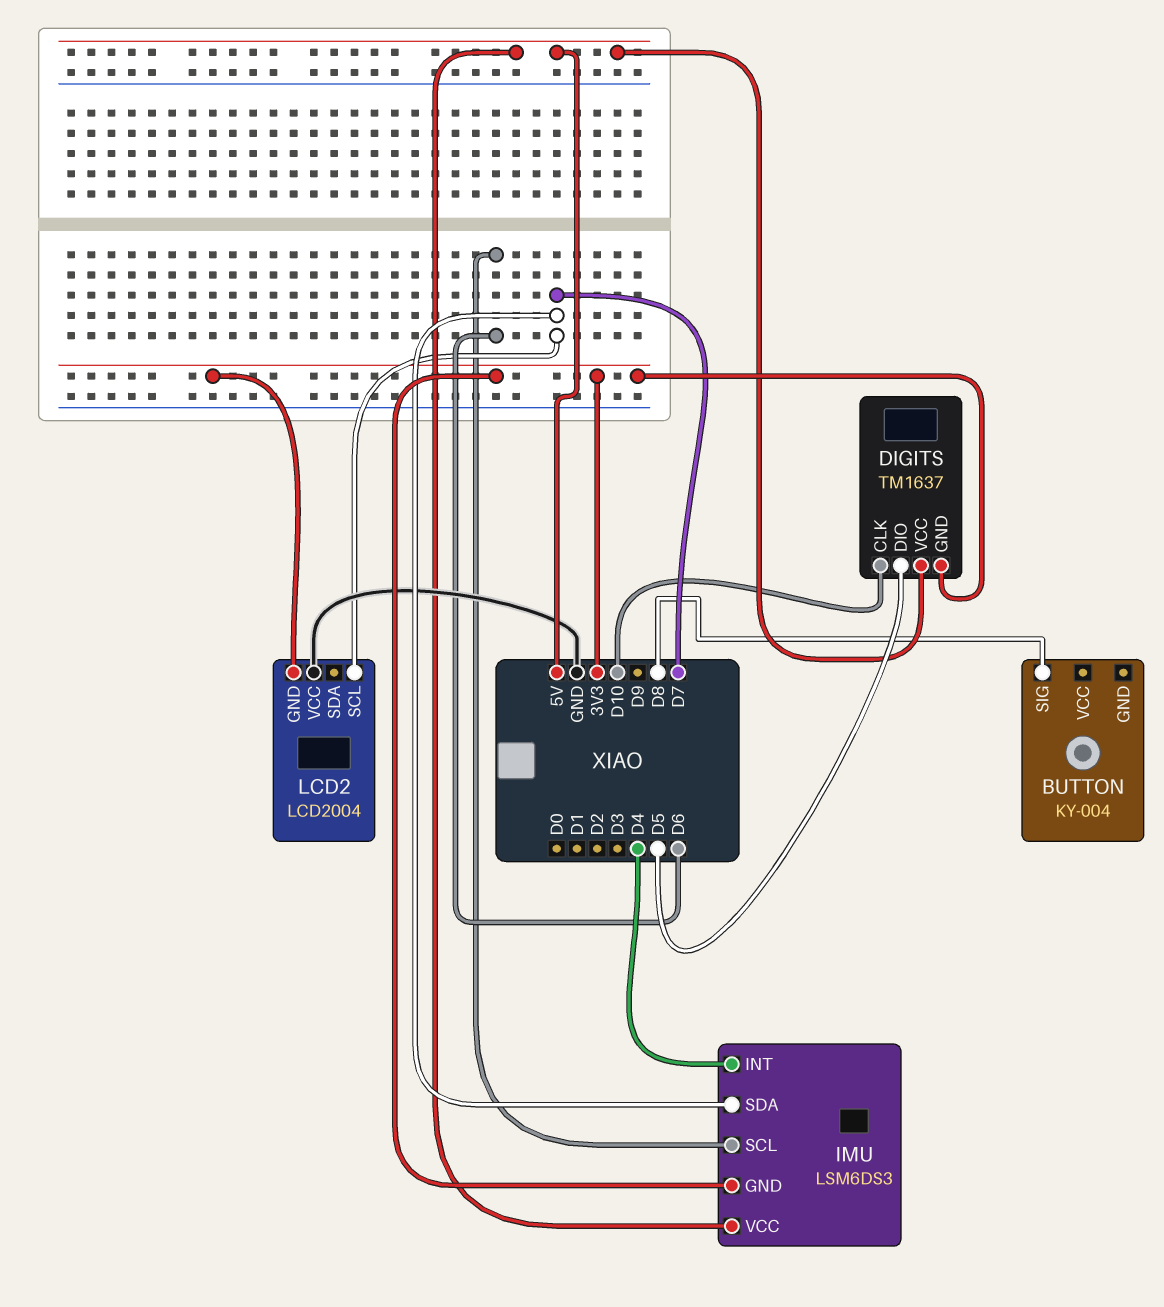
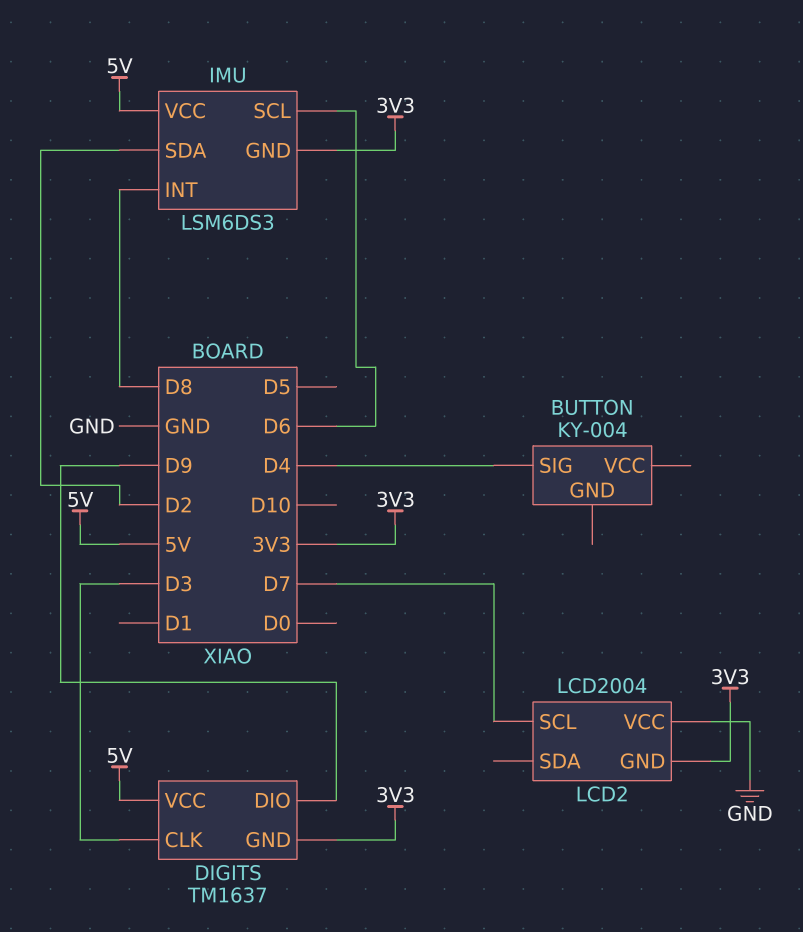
BUTTON pin SIG: D8 -> D4
DIGITS pin CLK: D10 -> D3
DIGITS pin DIO: D5 -> D9
IMU pin INT: D4 -> D8
IMU pin SDA: D7 -> D2

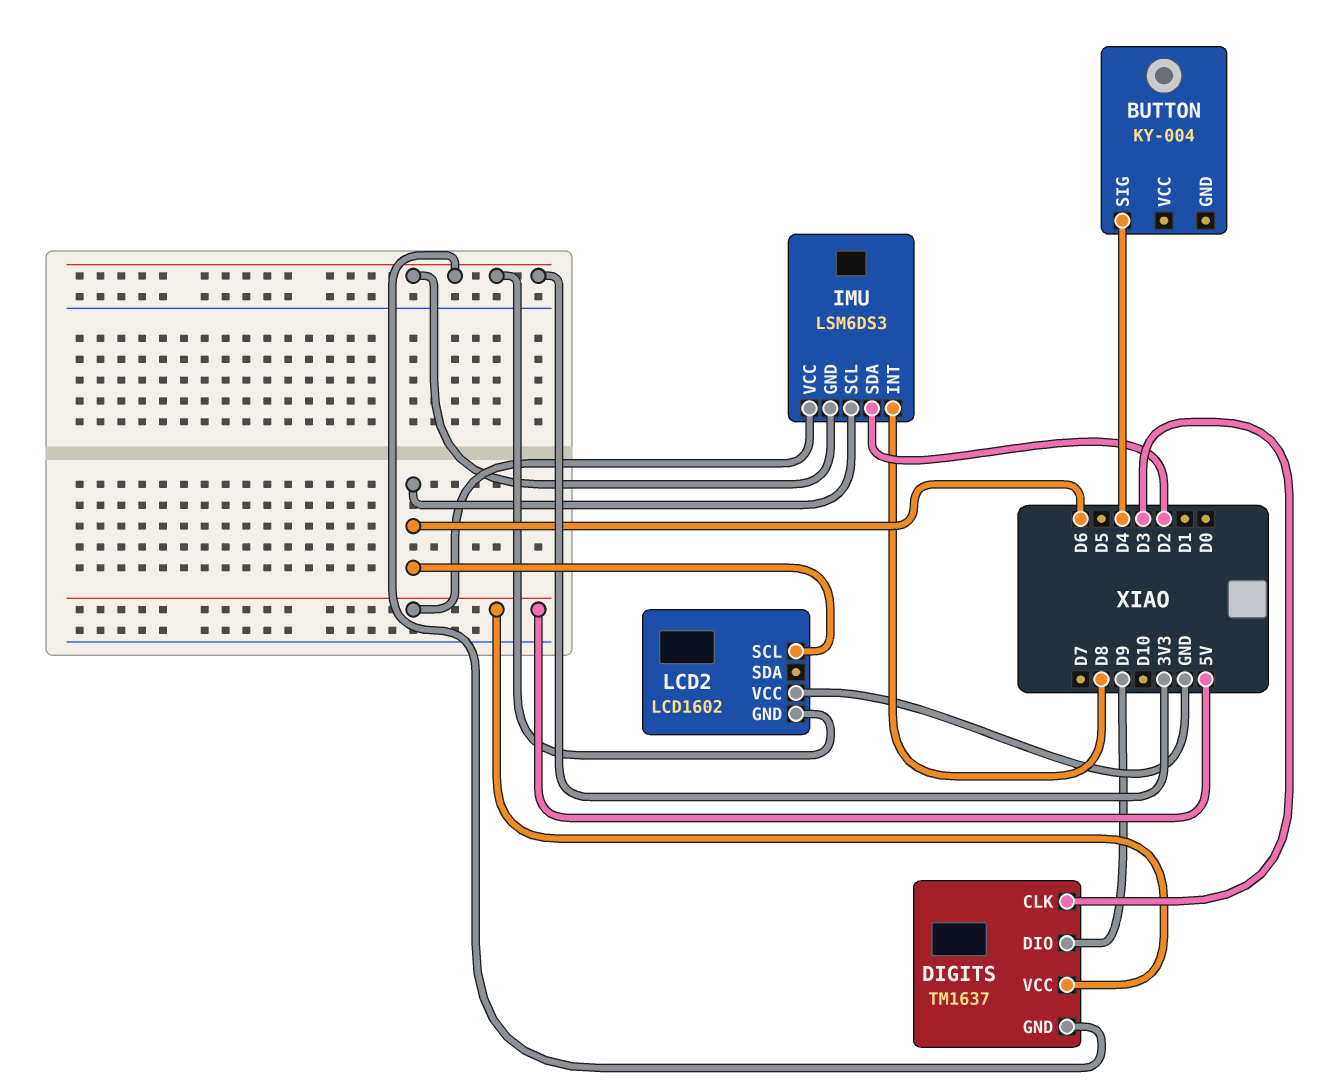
LCD2: LCD2004 -> LCD1602
LCD2 pin SCL: D7 -> D6

